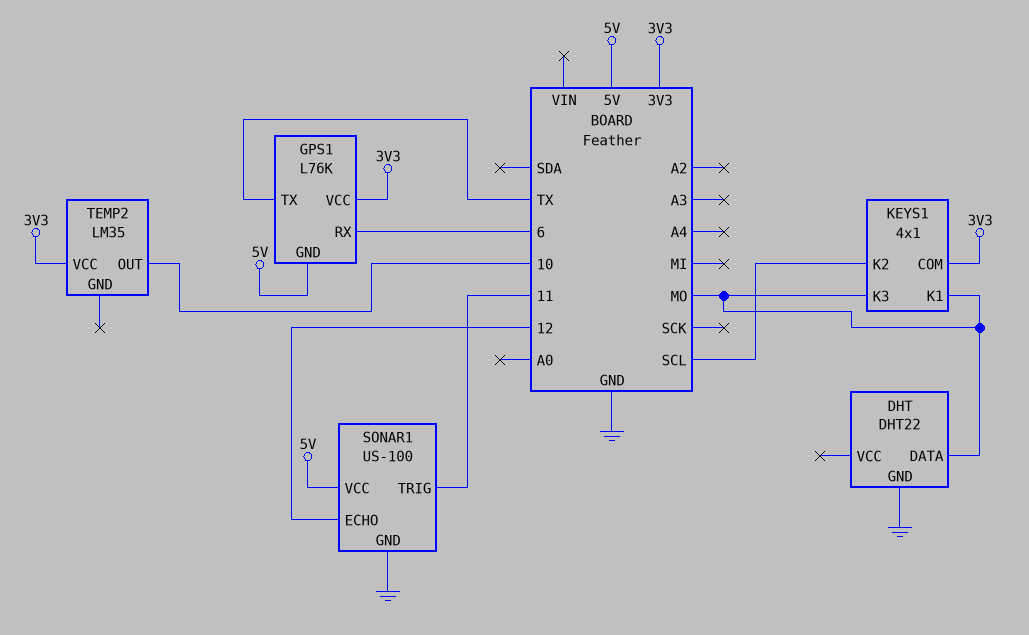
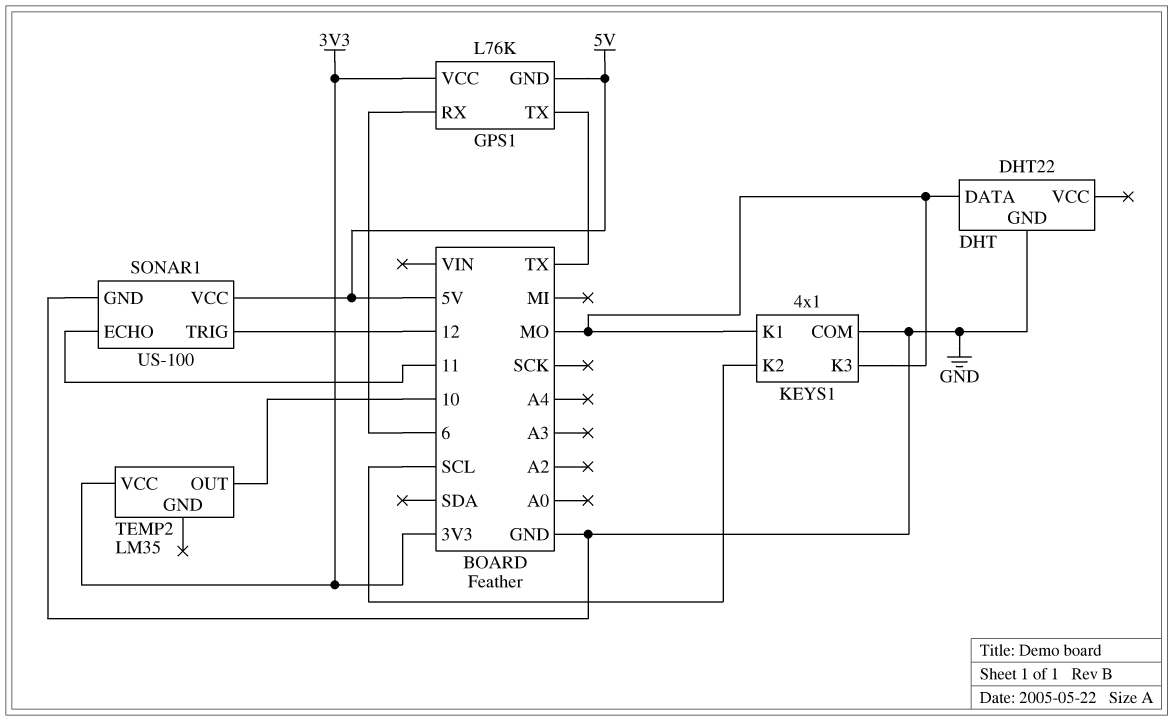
KEYS1 pin COM: 3V3 -> GND
SONAR1 pin ECHO: 12 -> 11
SONAR1 pin TRIG: 11 -> 12

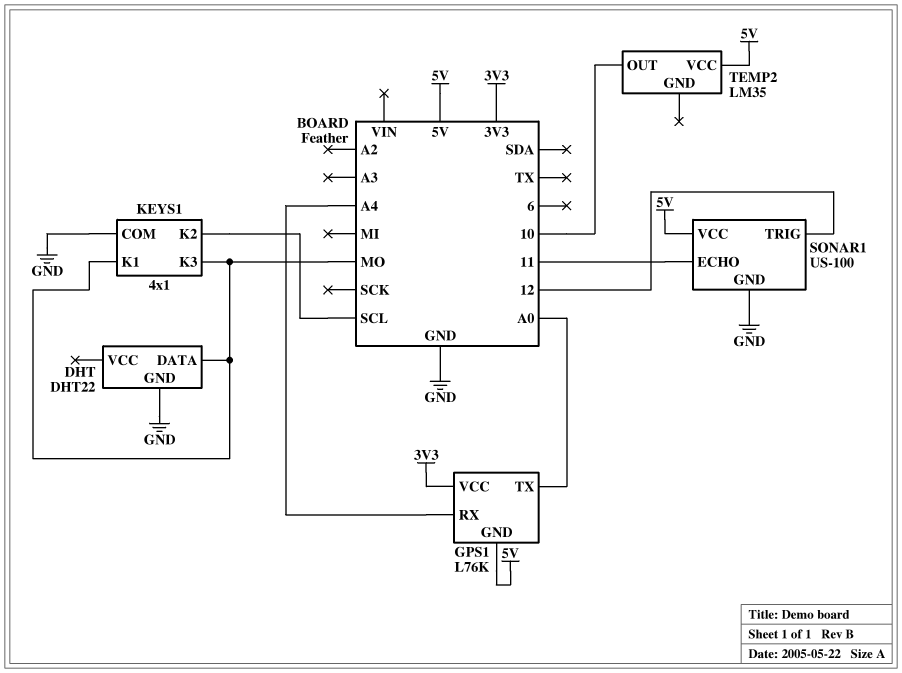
GPS1 pin RX: 6 -> A4
GPS1 pin TX: TX -> A0
TEMP2 pin VCC: 3V3 -> 5V

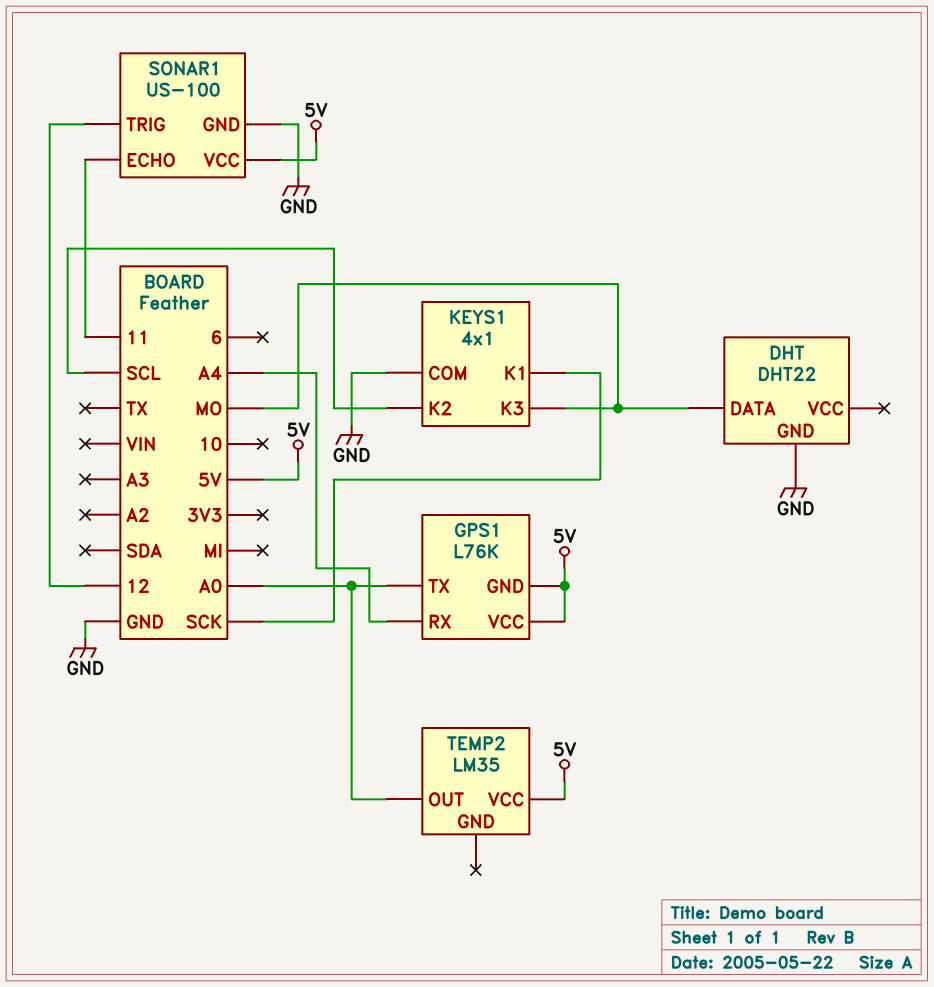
GPS1 pin VCC: 3V3 -> 5V
KEYS1 pin K1: MO -> SCK
TEMP2 pin OUT: 10 -> A0

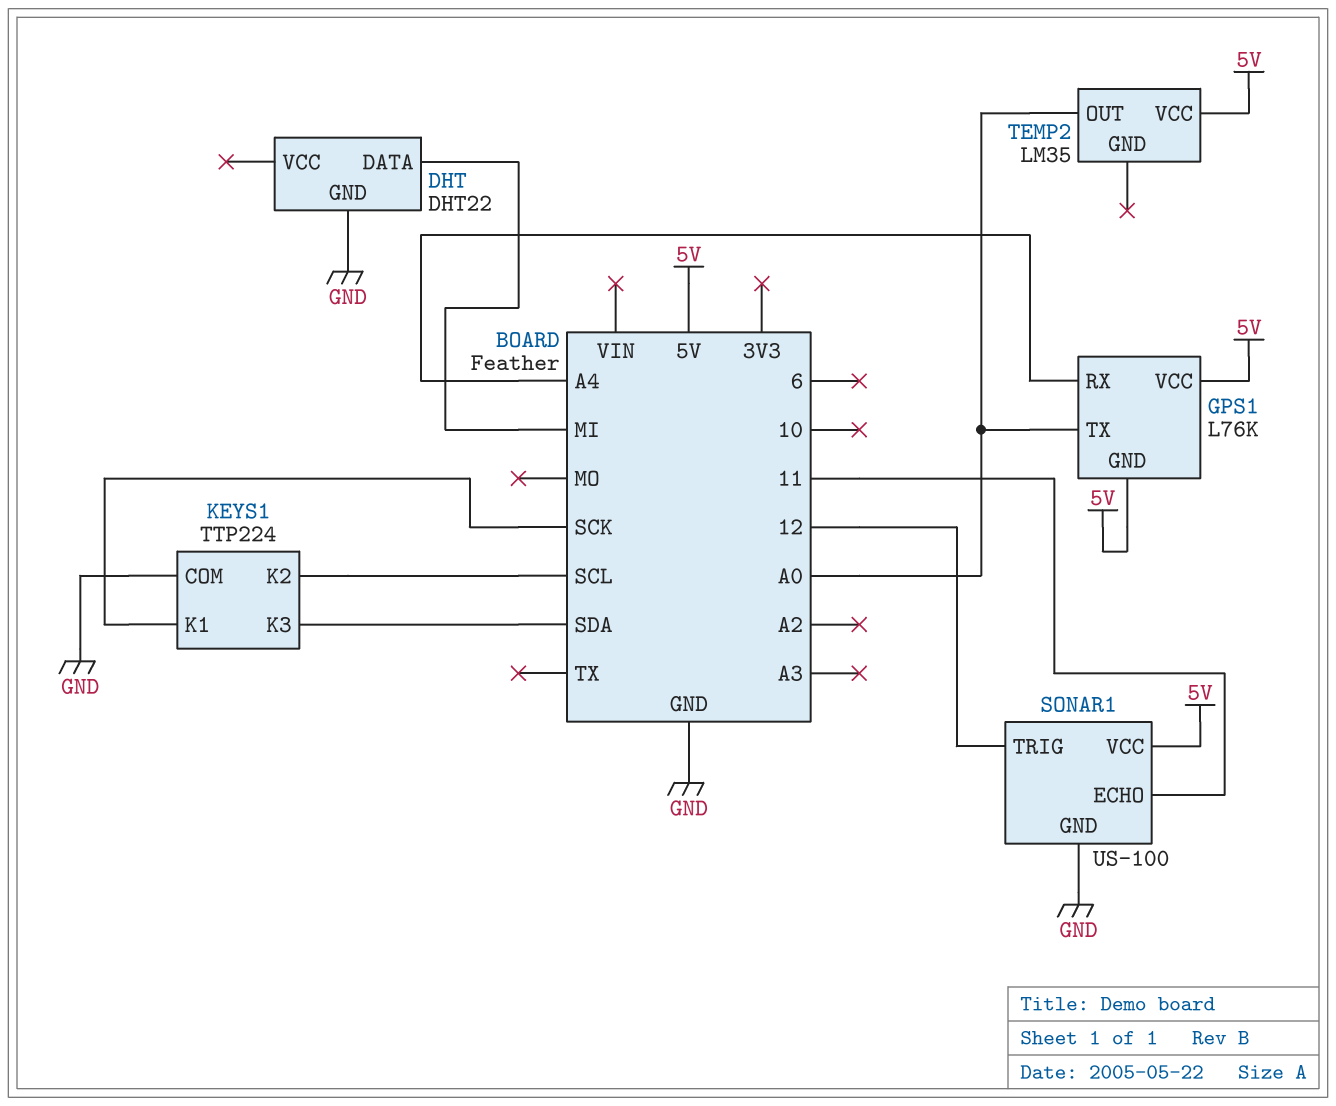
DHT pin DATA: MO -> MI
KEYS1: 4x1 -> TTP224
KEYS1 pin K3: MO -> SDA

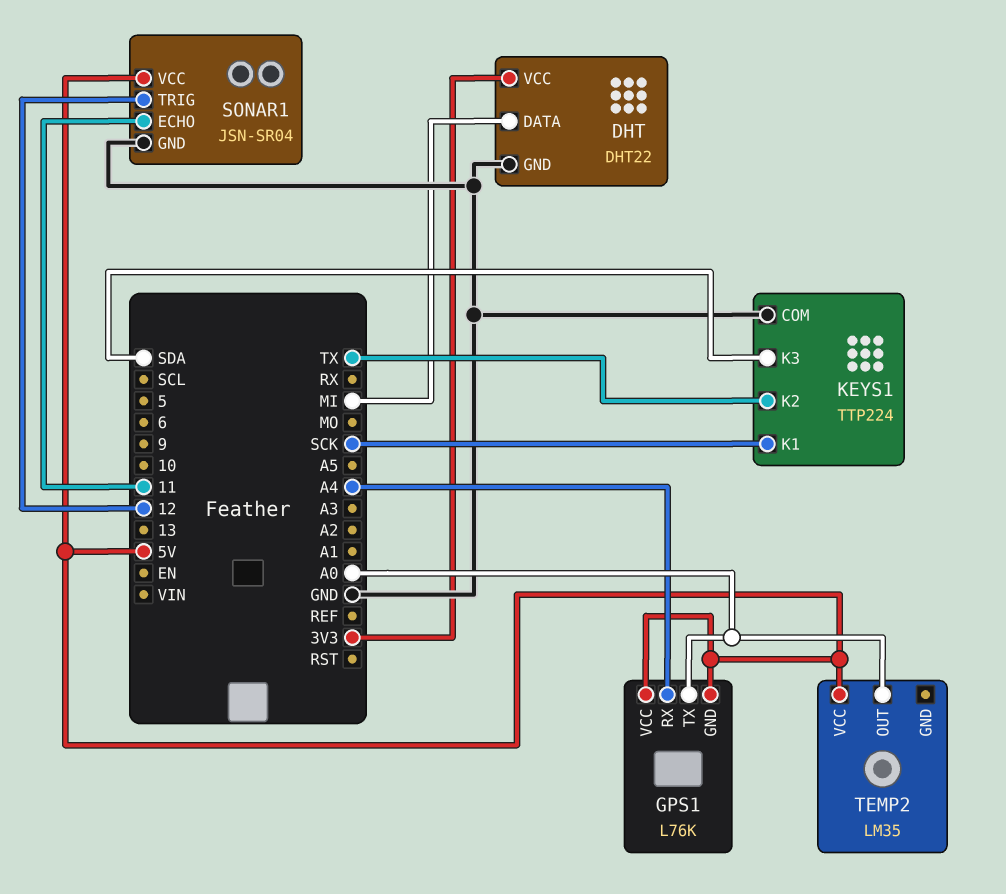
DHT pin VCC: none -> 3V3
KEYS1 pin K2: SCL -> TX
SONAR1: US-100 -> JSN-SR04

